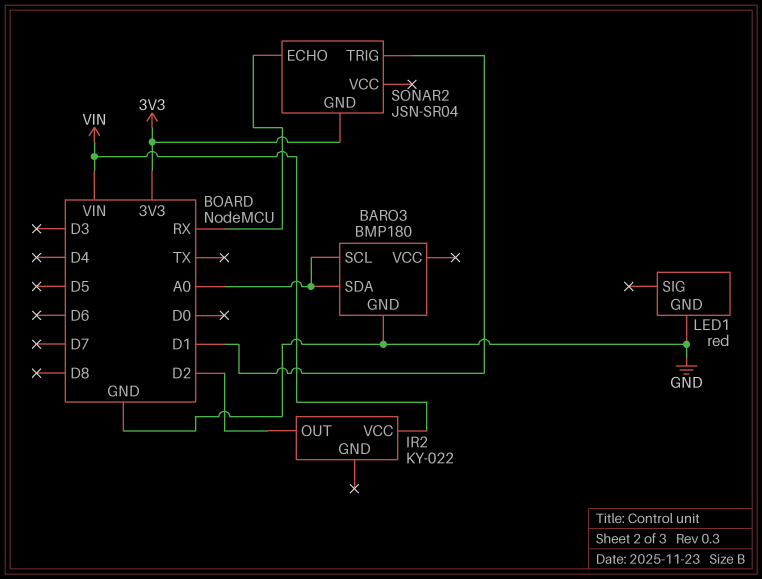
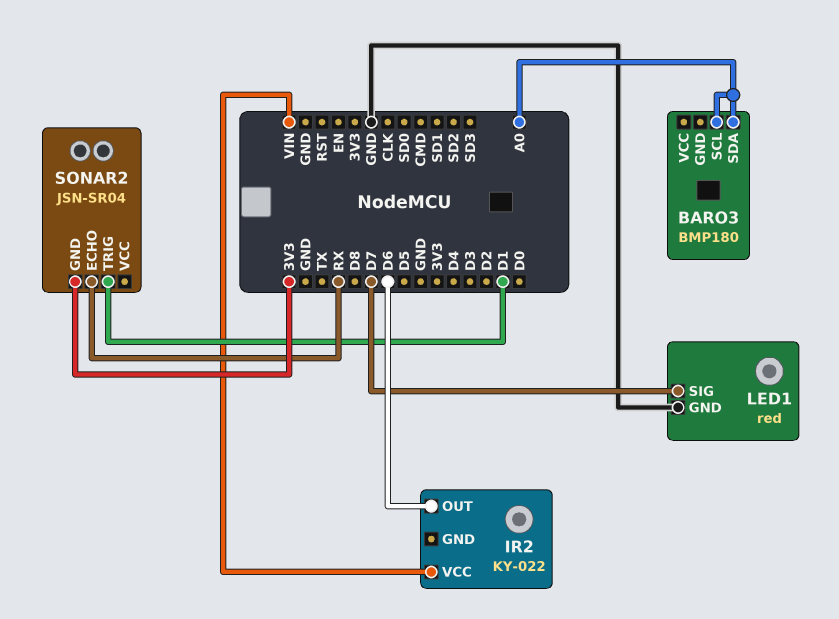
BARO3 pin GND: GND -> none
IR2 pin OUT: D2 -> D6
LED1 pin SIG: none -> D7

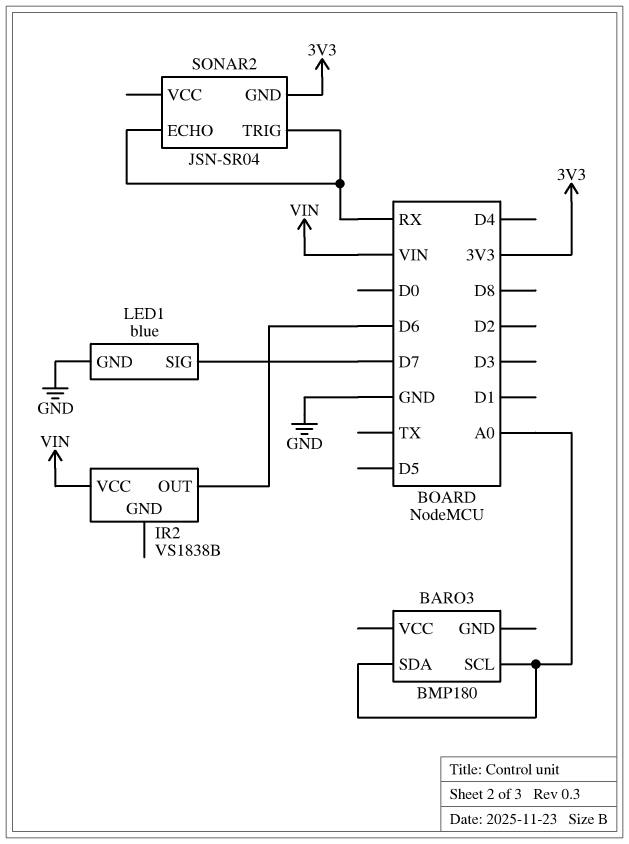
IR2: KY-022 -> VS1838B
LED1: red -> blue
SONAR2 pin TRIG: D1 -> RX

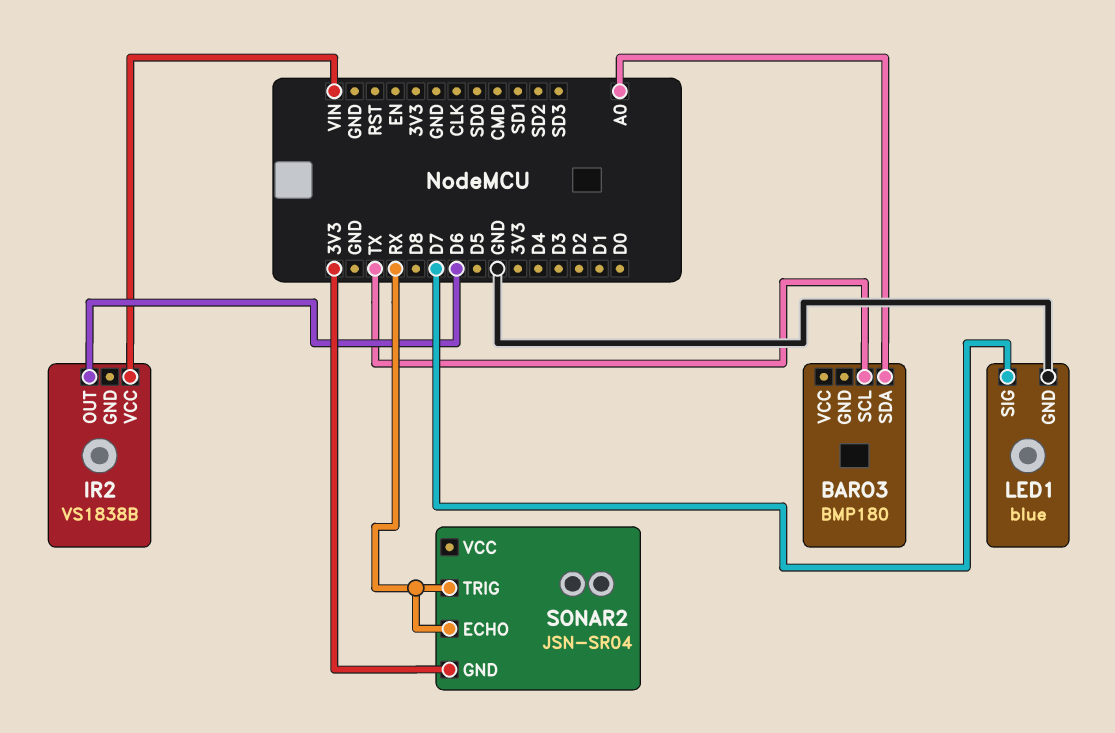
BARO3 pin SCL: A0 -> TX

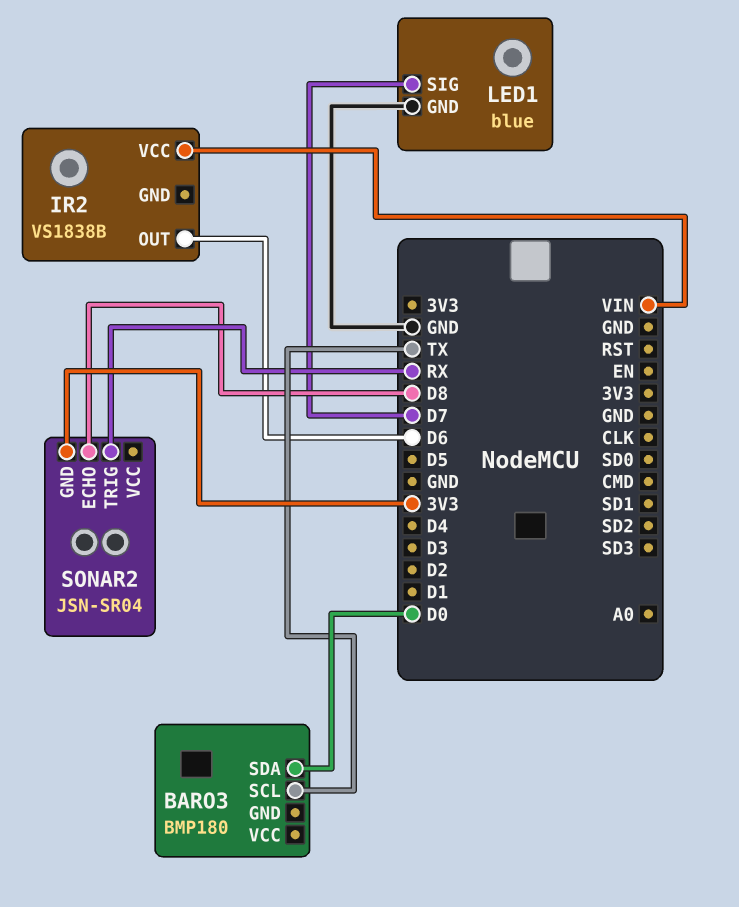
BARO3 pin SDA: A0 -> D0
SONAR2 pin ECHO: RX -> D8

